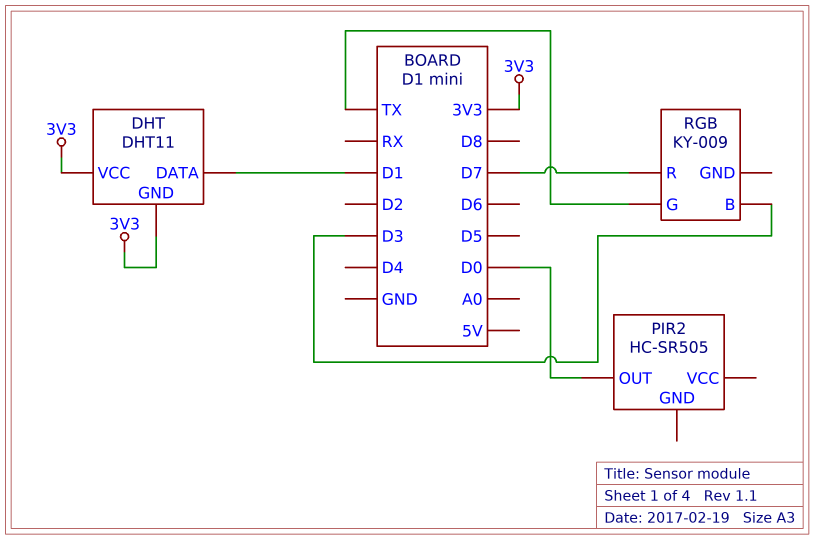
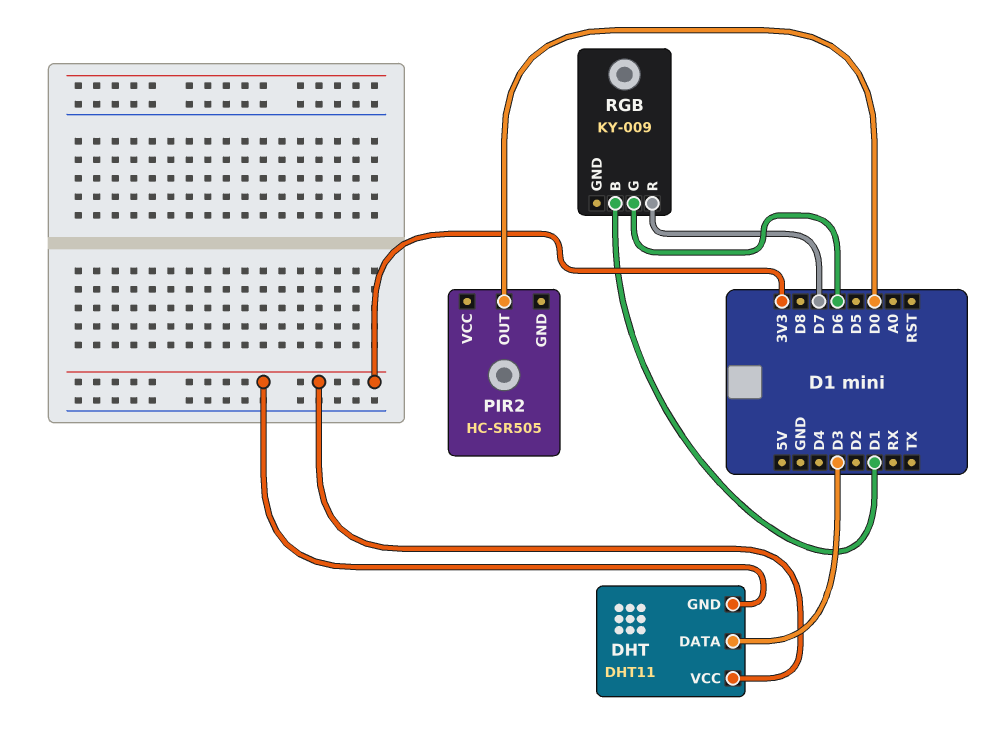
DHT pin DATA: D1 -> D3
RGB pin B: D3 -> D1
RGB pin G: TX -> D6

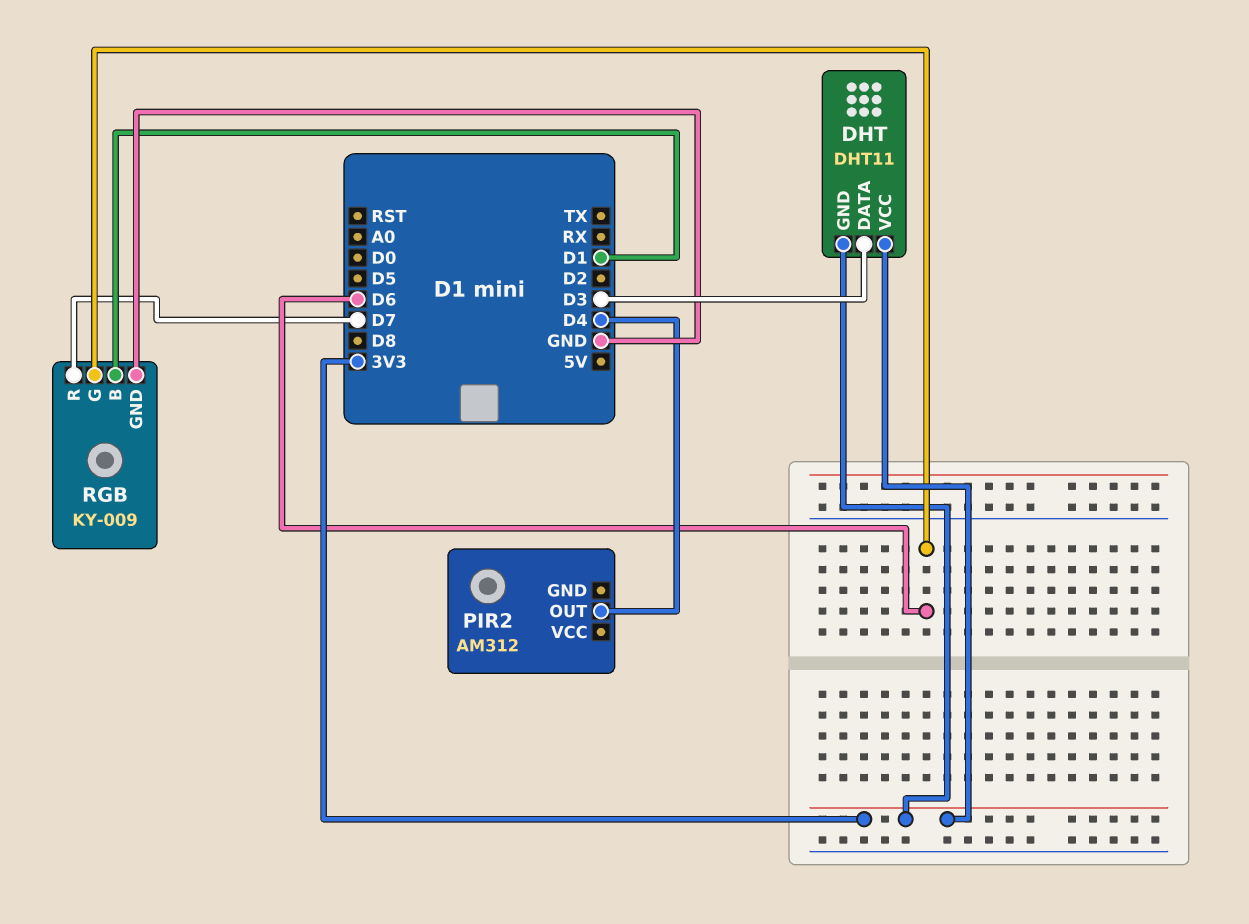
PIR2: HC-SR505 -> AM312
PIR2 pin OUT: D0 -> D4
RGB pin GND: none -> GND

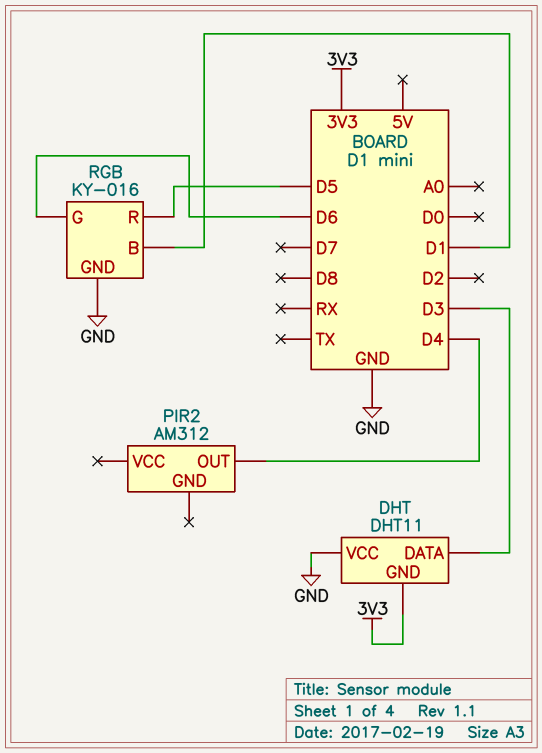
DHT pin VCC: 3V3 -> GND
RGB: KY-009 -> KY-016
RGB pin R: D7 -> D5

